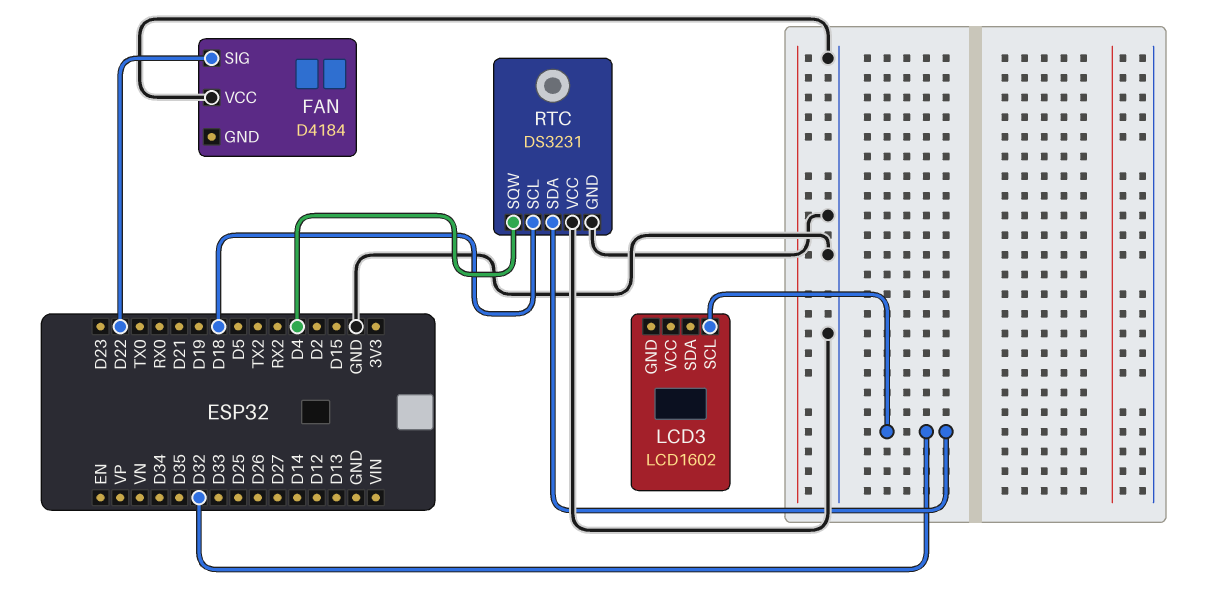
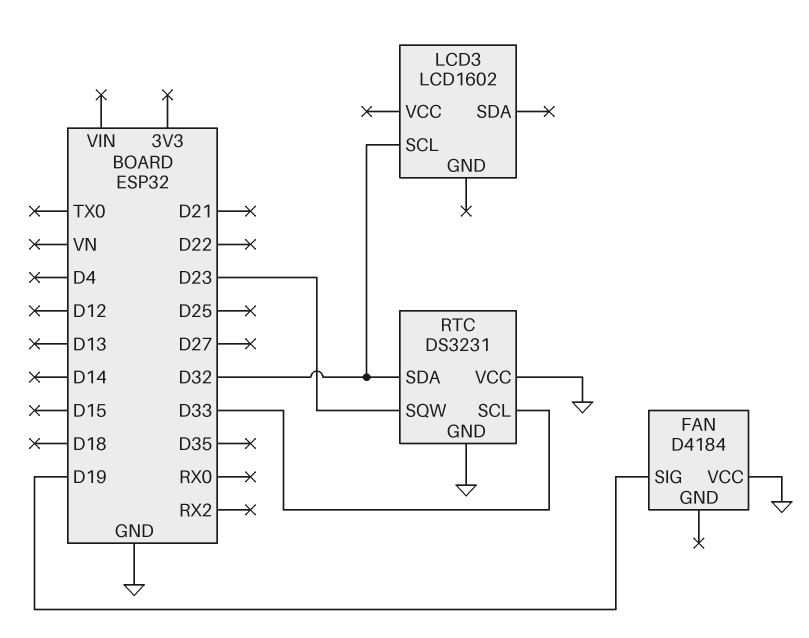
FAN pin SIG: D22 -> D19
RTC pin SCL: D18 -> D33
RTC pin SQW: D4 -> D23

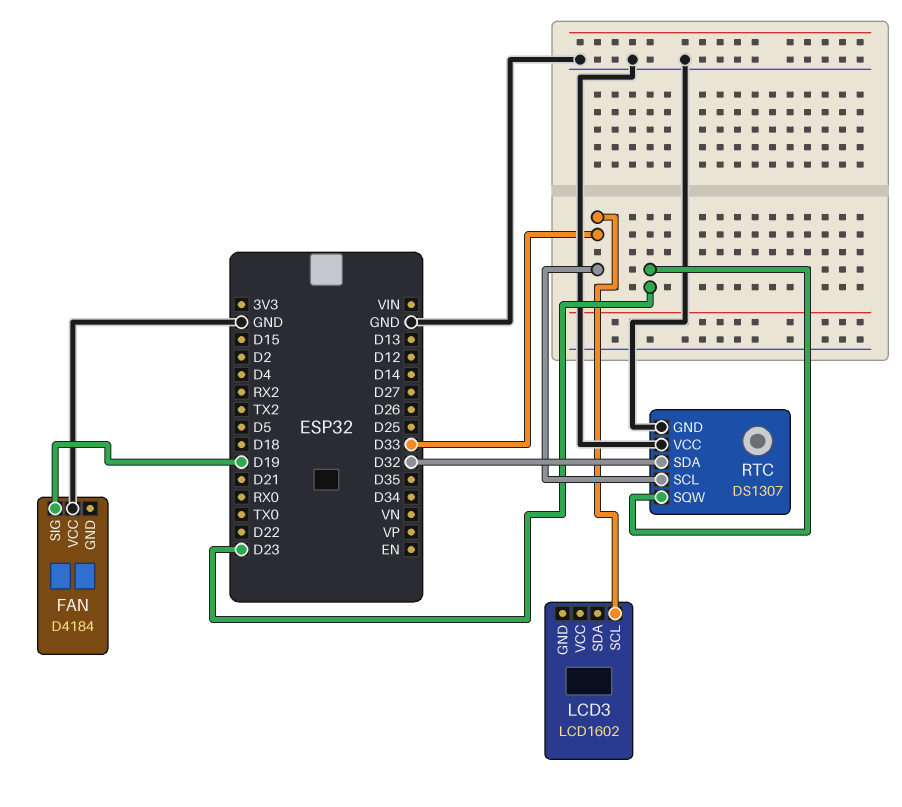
LCD3 pin SCL: D32 -> D33
RTC: DS3231 -> DS1307

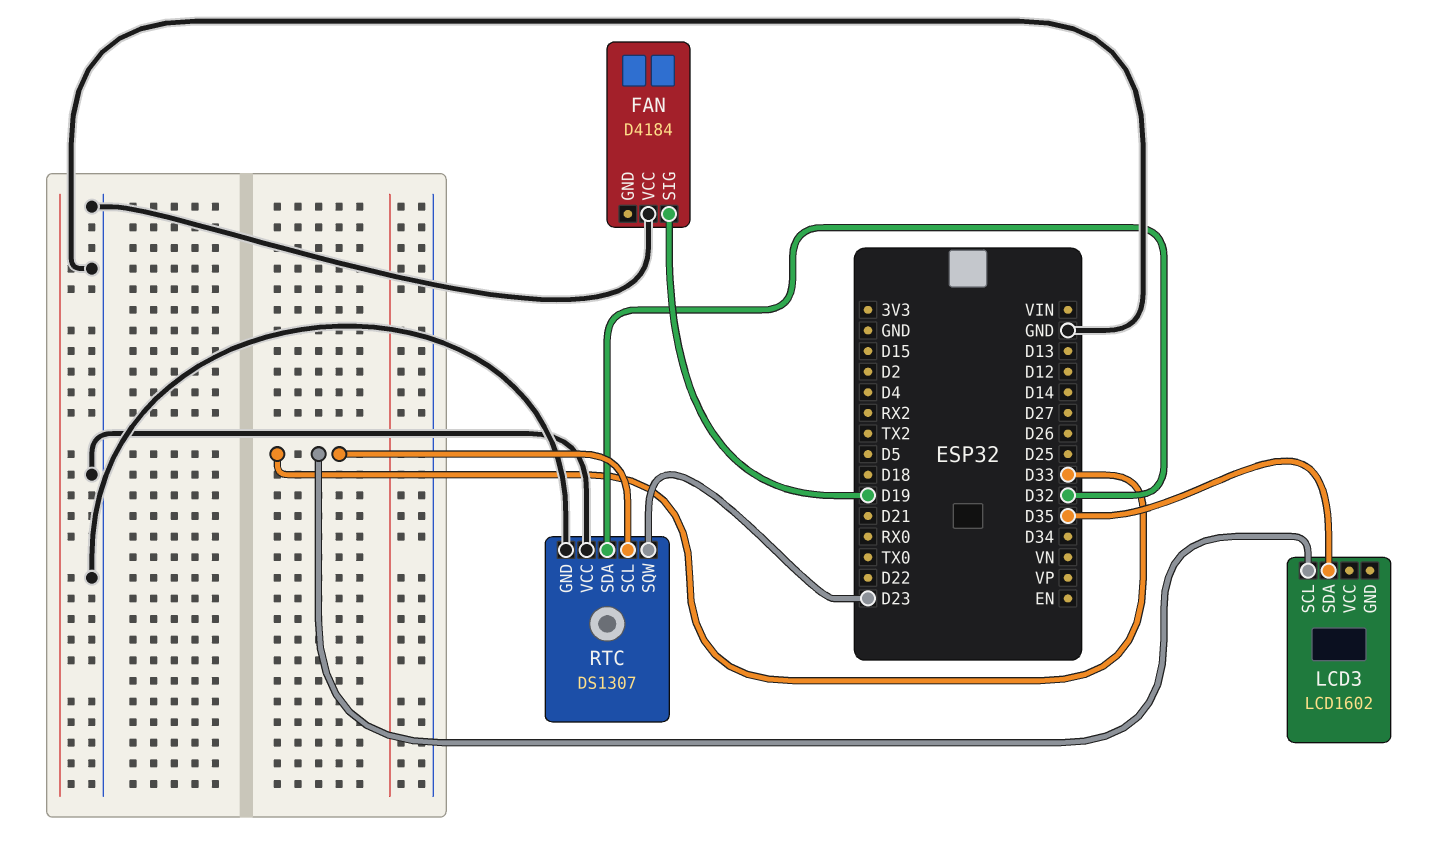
LCD3 pin SDA: none -> D35

